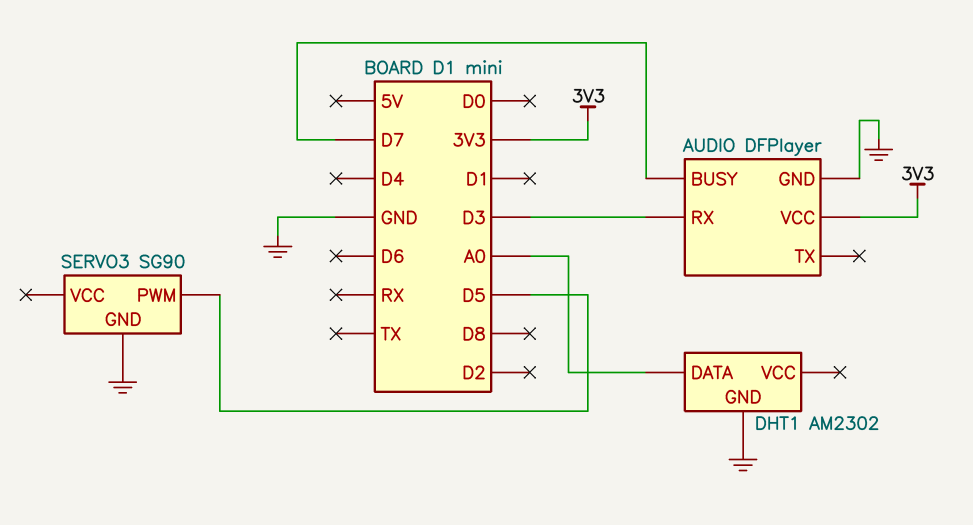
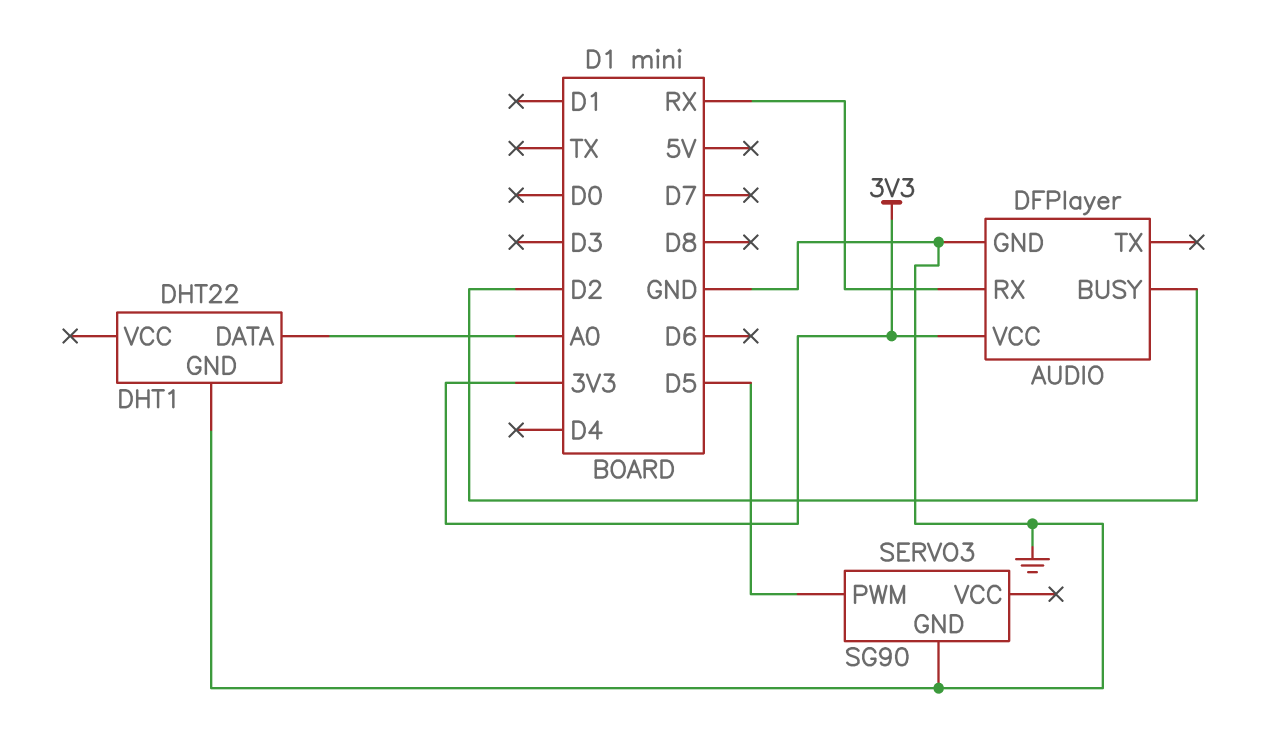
AUDIO pin BUSY: D7 -> D2
AUDIO pin RX: D3 -> RX
DHT1: AM2302 -> DHT22

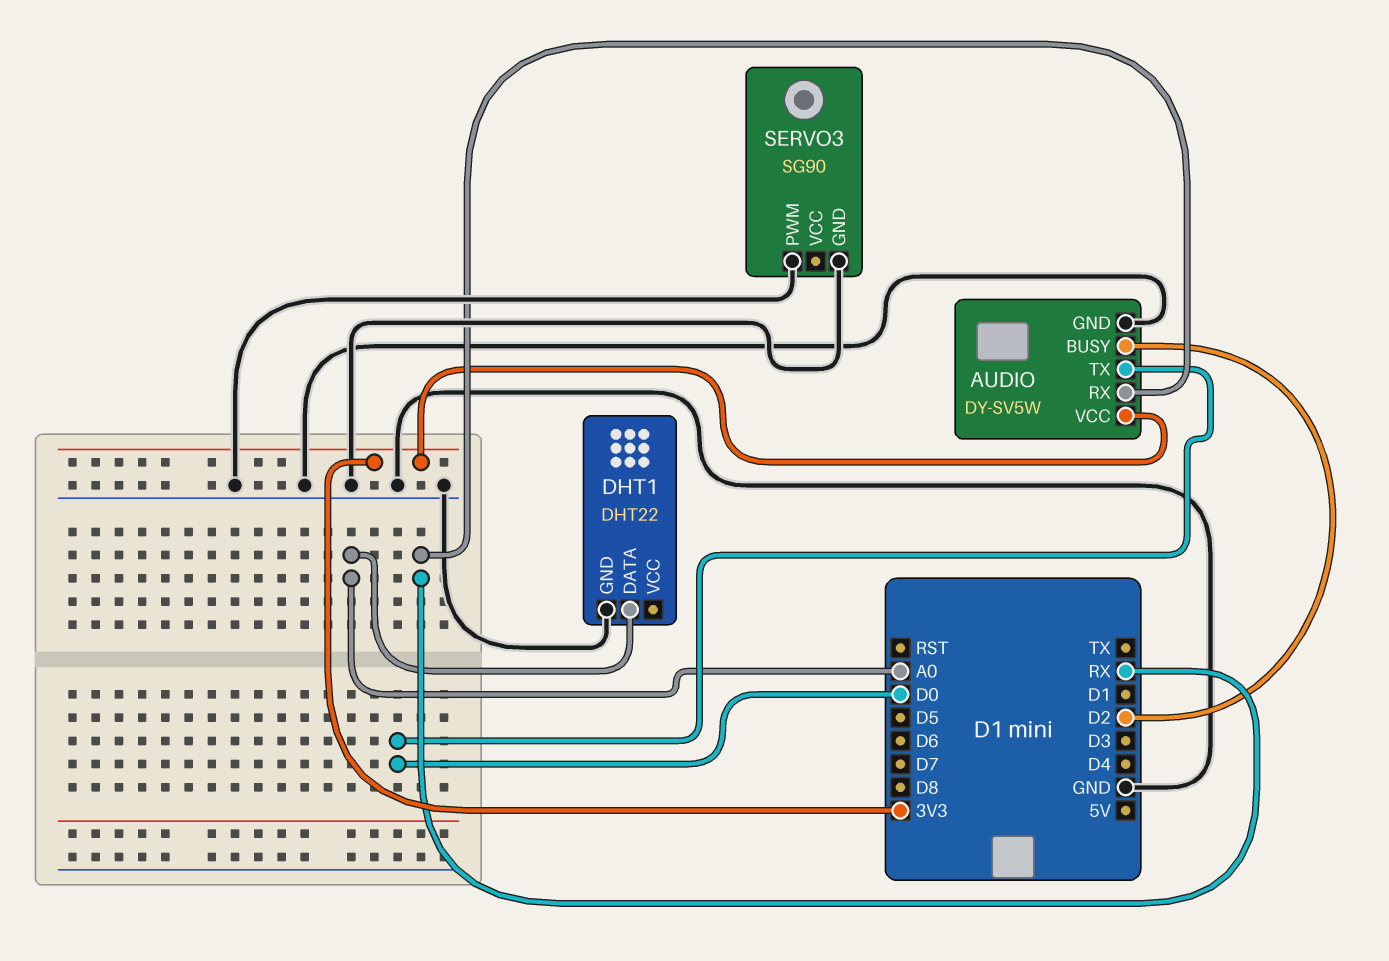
AUDIO: DFPlayer -> DY-SV5W
AUDIO pin TX: none -> D0
SERVO3 pin PWM: D5 -> GND

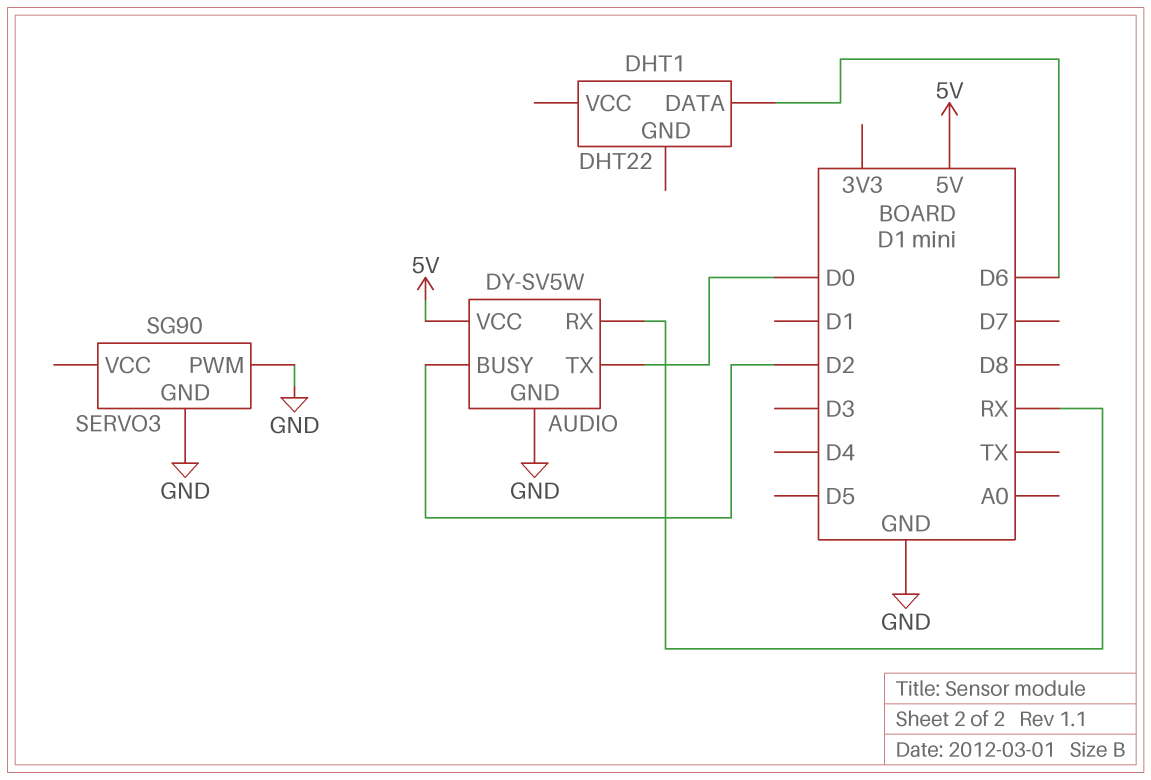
AUDIO pin VCC: 3V3 -> 5V
DHT1 pin DATA: A0 -> D6
DHT1 pin GND: GND -> none

